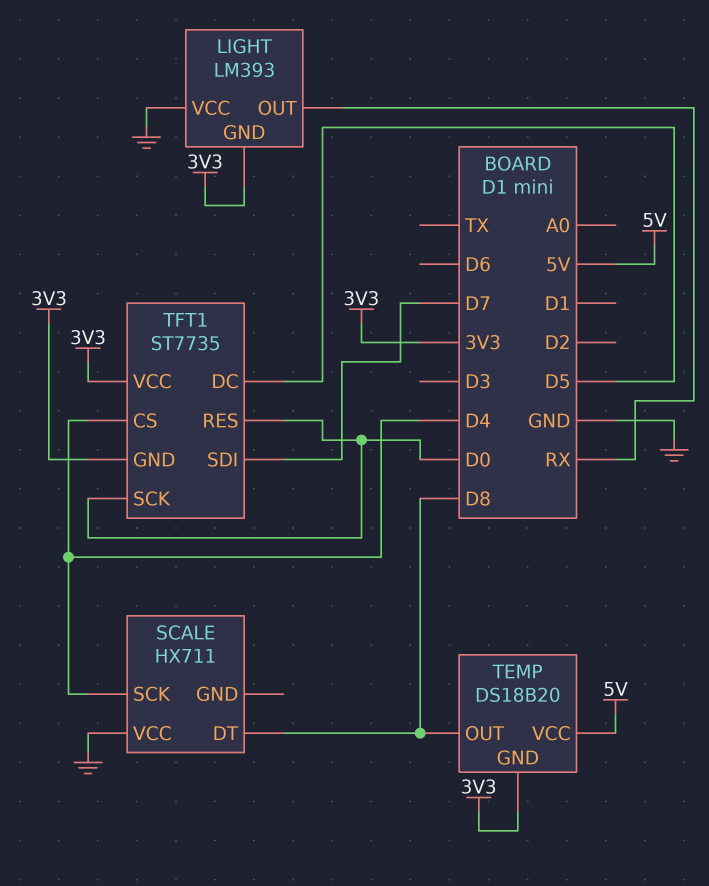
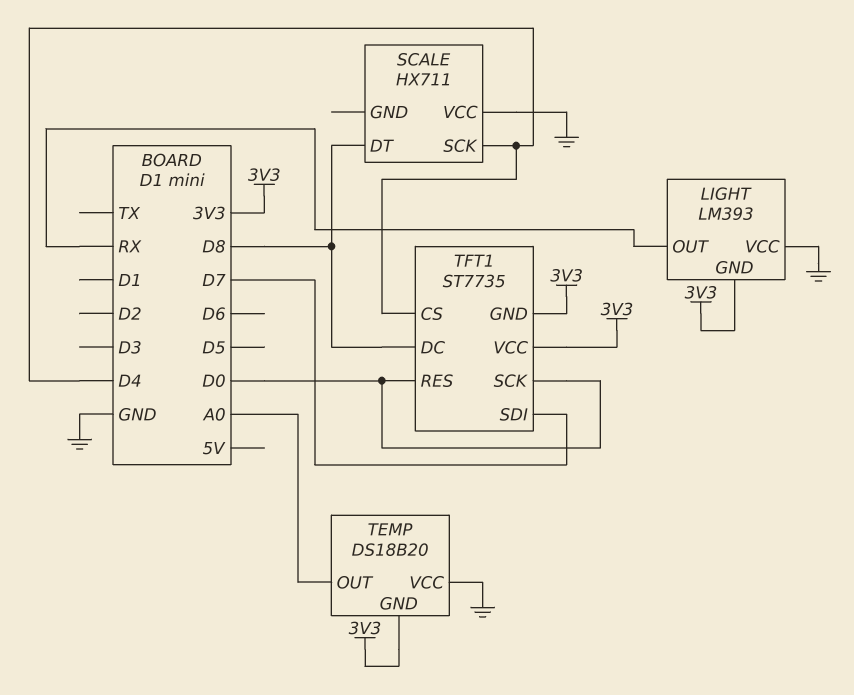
TEMP pin OUT: D8 -> A0
TEMP pin VCC: 5V -> GND
TFT1 pin DC: D5 -> D8

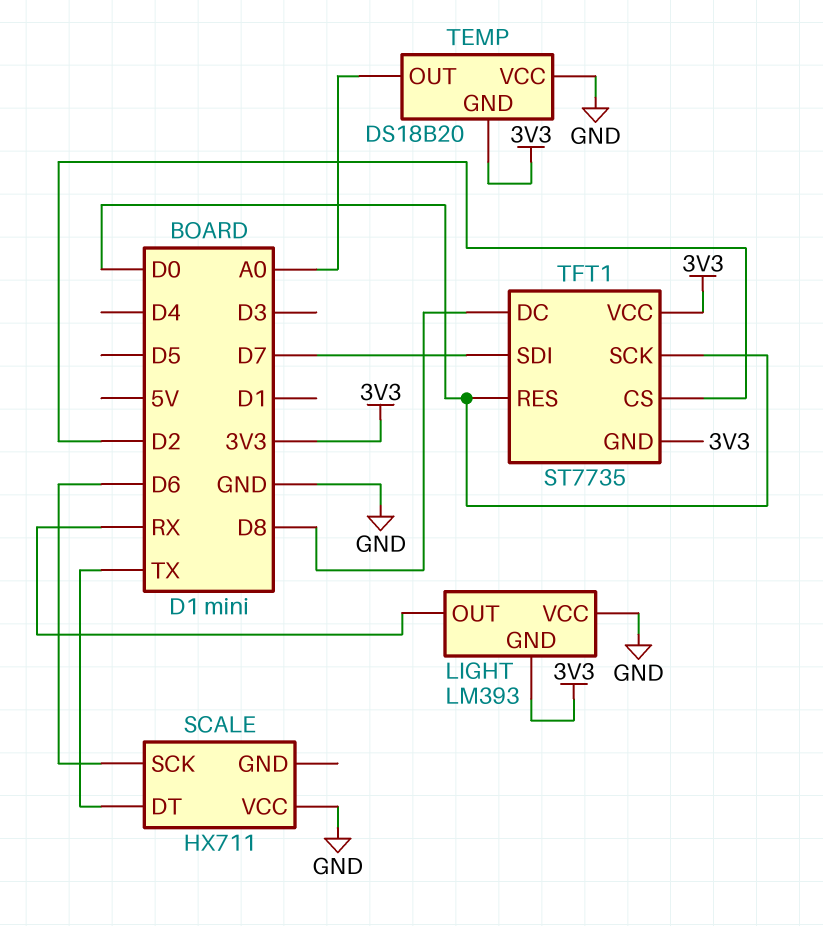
SCALE pin DT: D8 -> TX
SCALE pin SCK: D4 -> D6
TFT1 pin CS: D4 -> D2

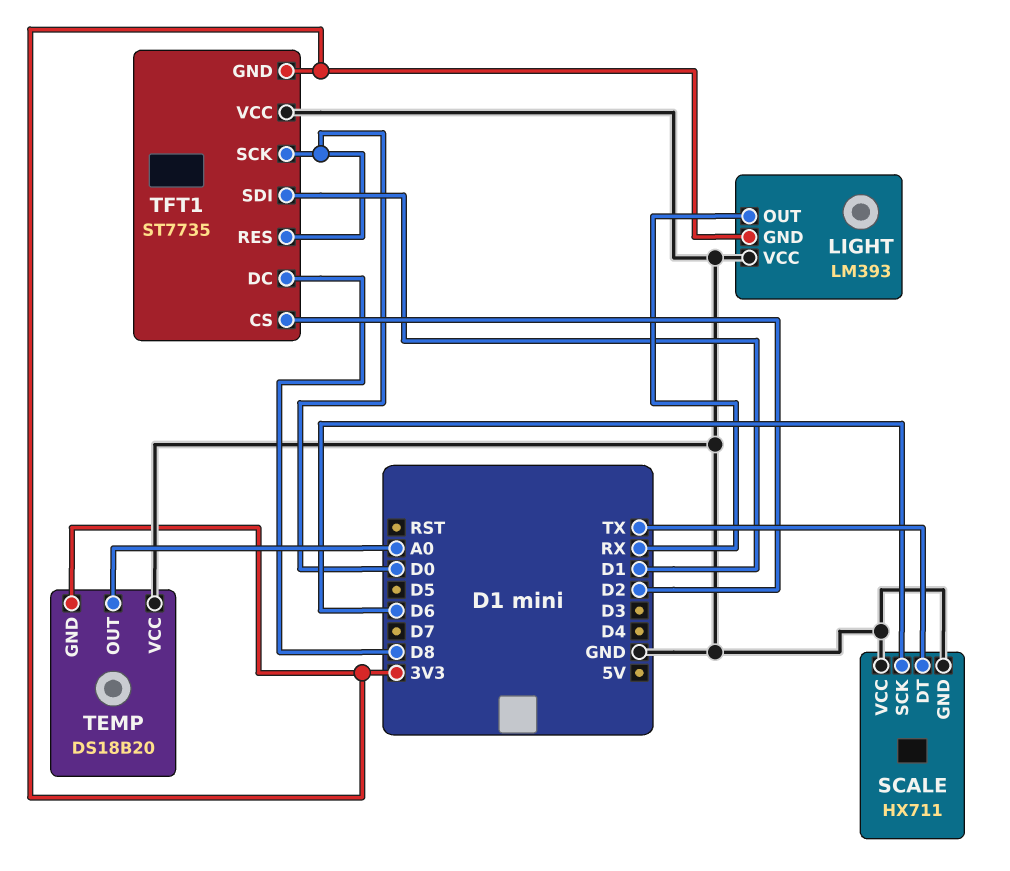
SCALE pin GND: none -> GND
TFT1 pin SDI: D7 -> D1
TFT1 pin VCC: 3V3 -> GND

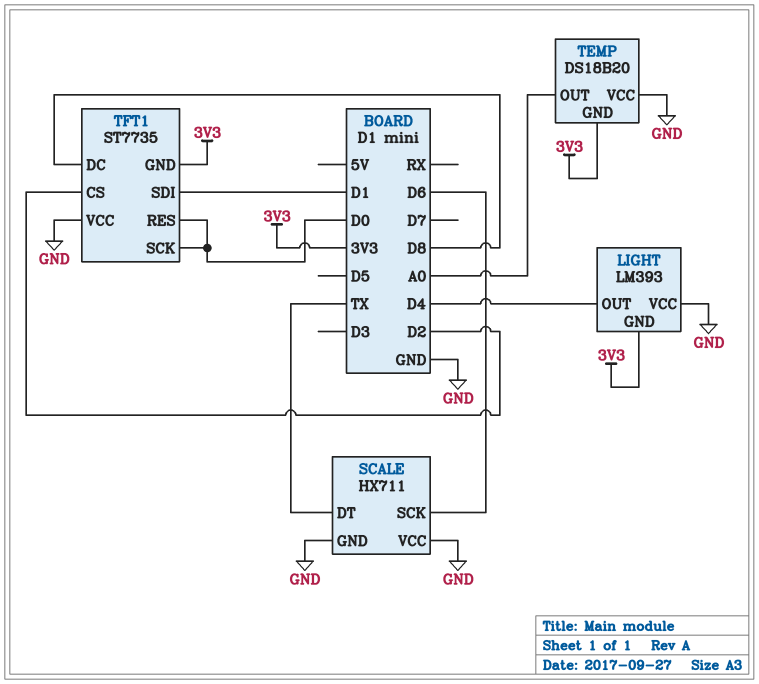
LIGHT pin OUT: RX -> D4

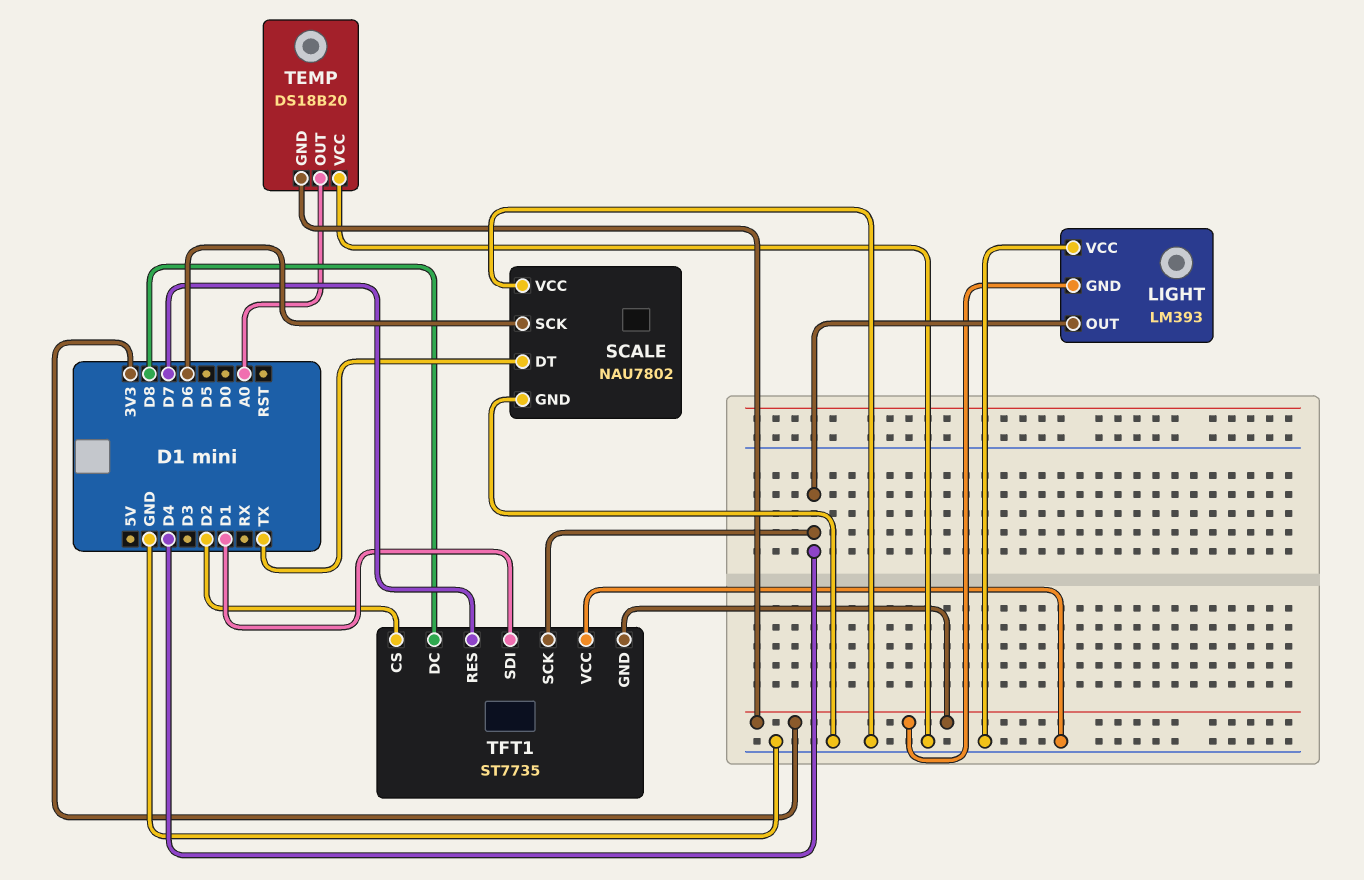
SCALE: HX711 -> NAU7802
TFT1 pin RES: D0 -> D7
TFT1 pin SCK: D0 -> D4

